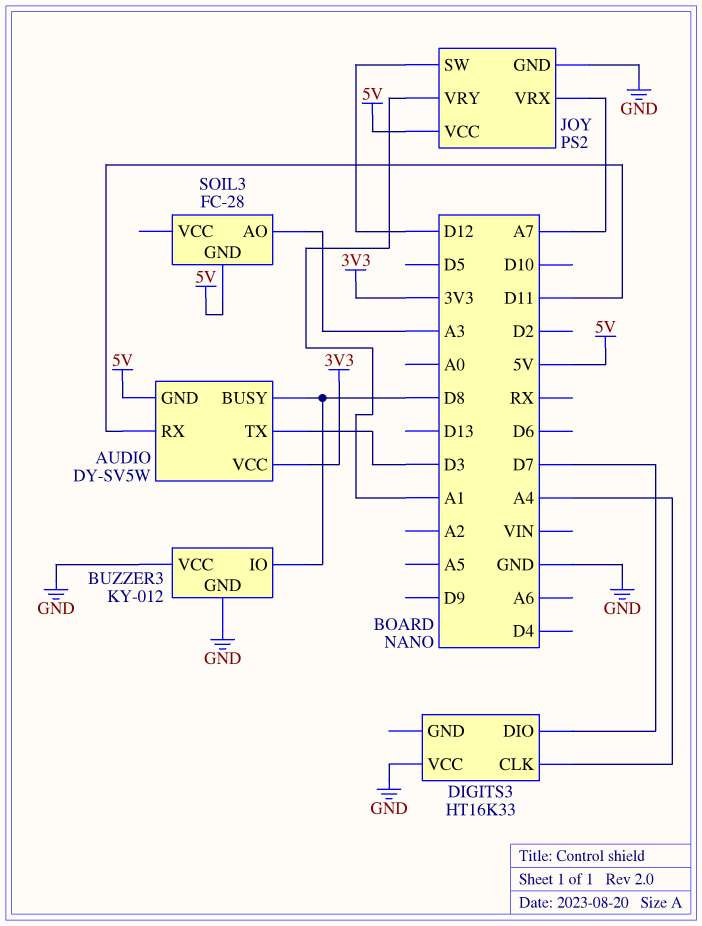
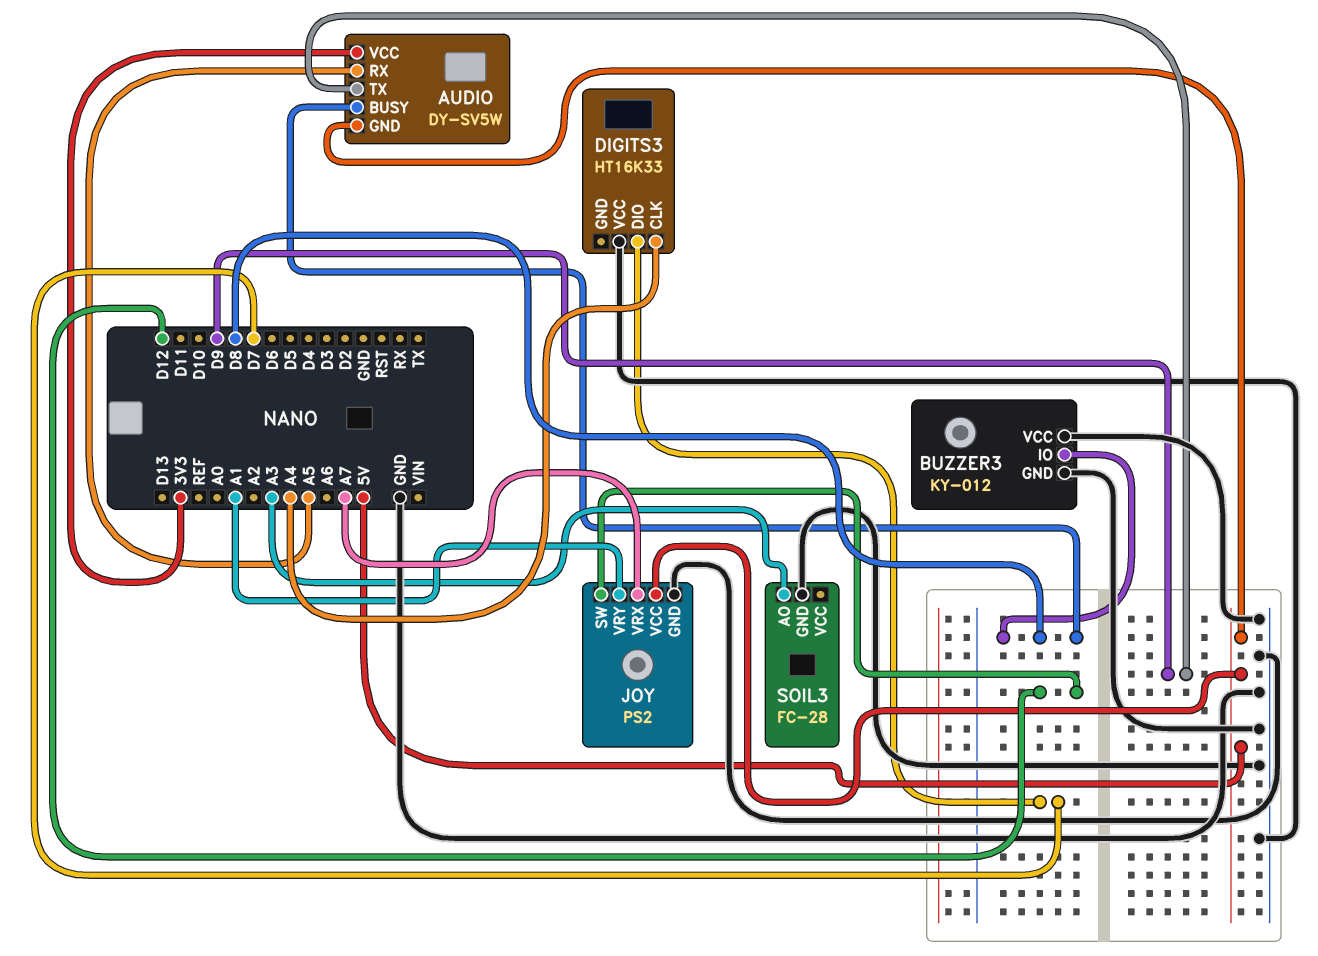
AUDIO pin RX: D11 -> A5
AUDIO pin TX: D3 -> D9
SOIL3 pin GND: 5V -> GND

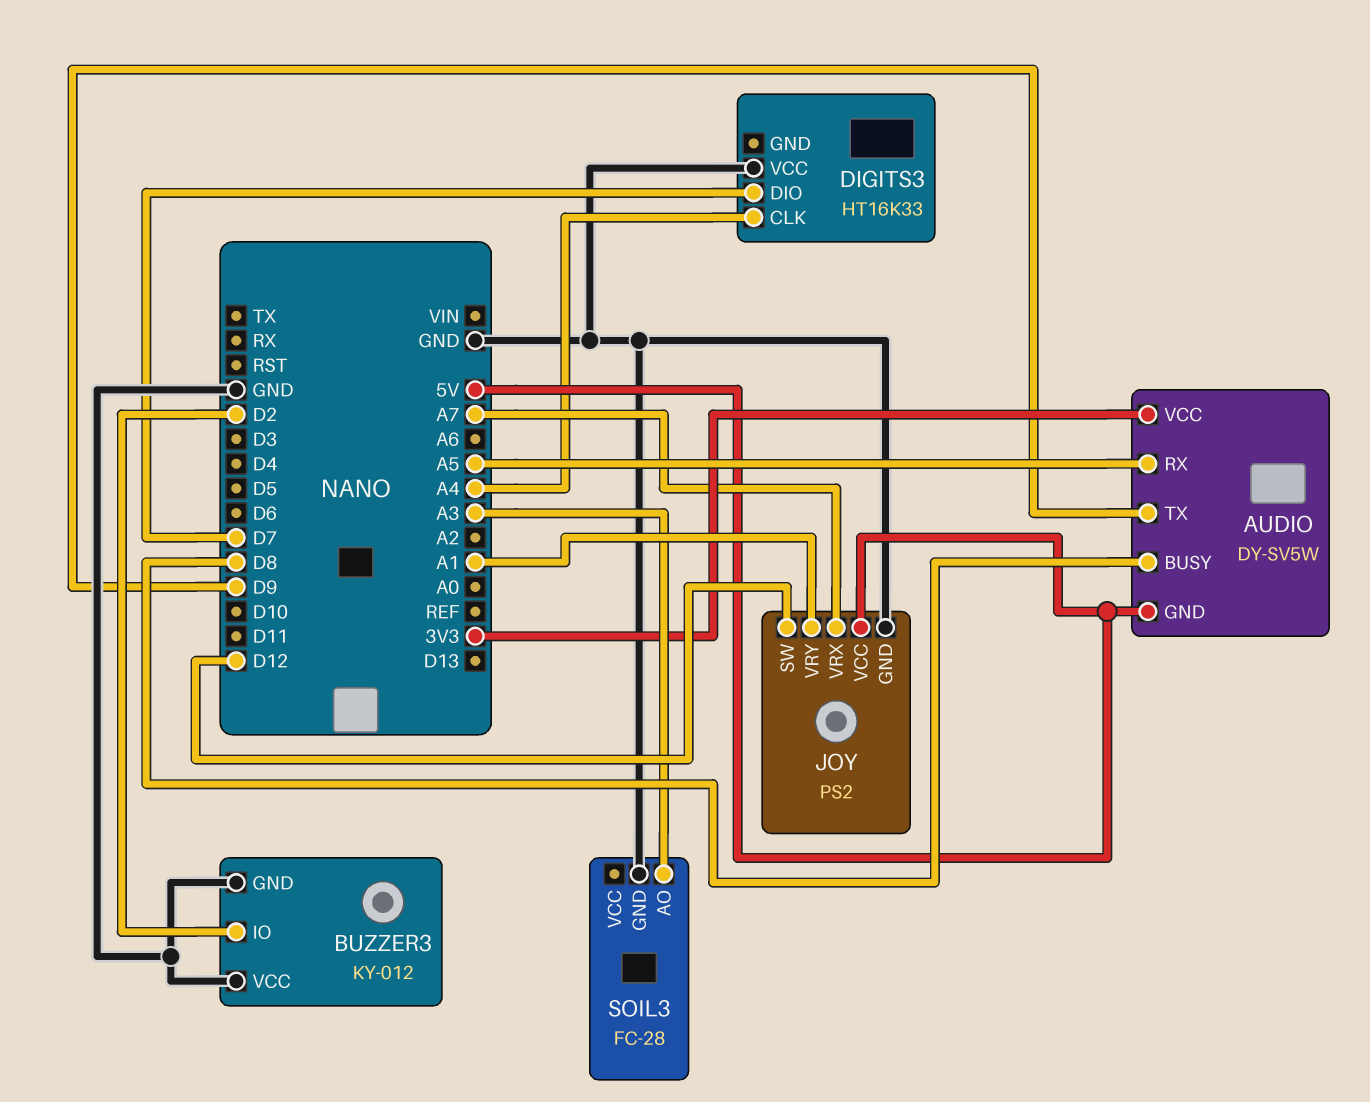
BUZZER3 pin IO: D8 -> D2

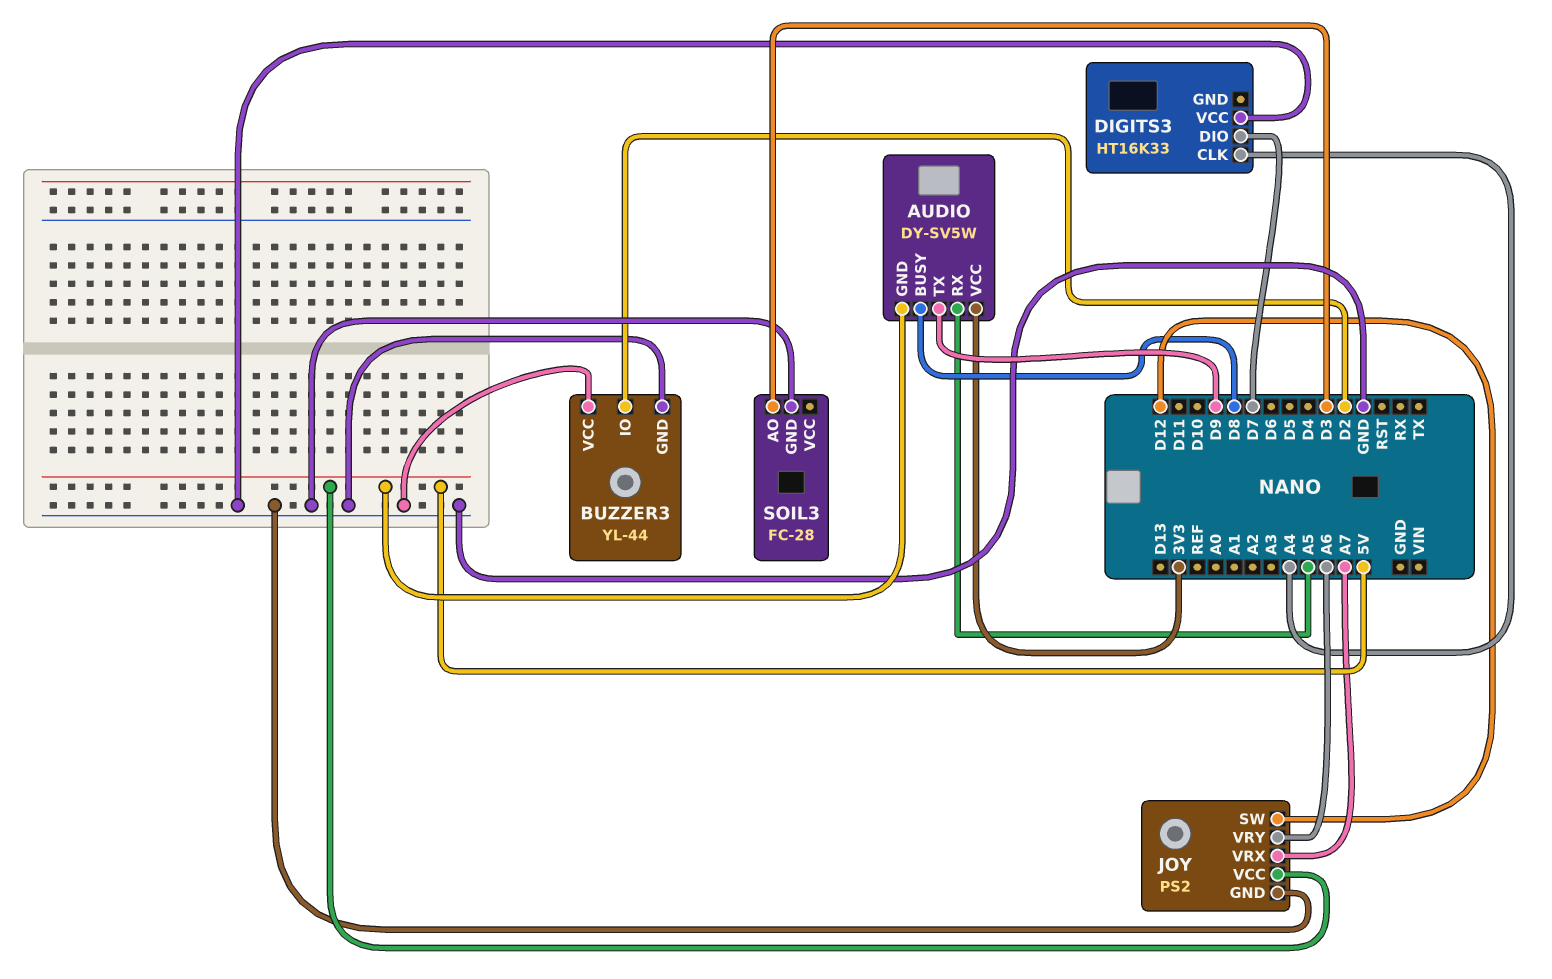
BUZZER3: KY-012 -> YL-44
JOY pin VRY: A1 -> A6
SOIL3 pin AO: A3 -> D3

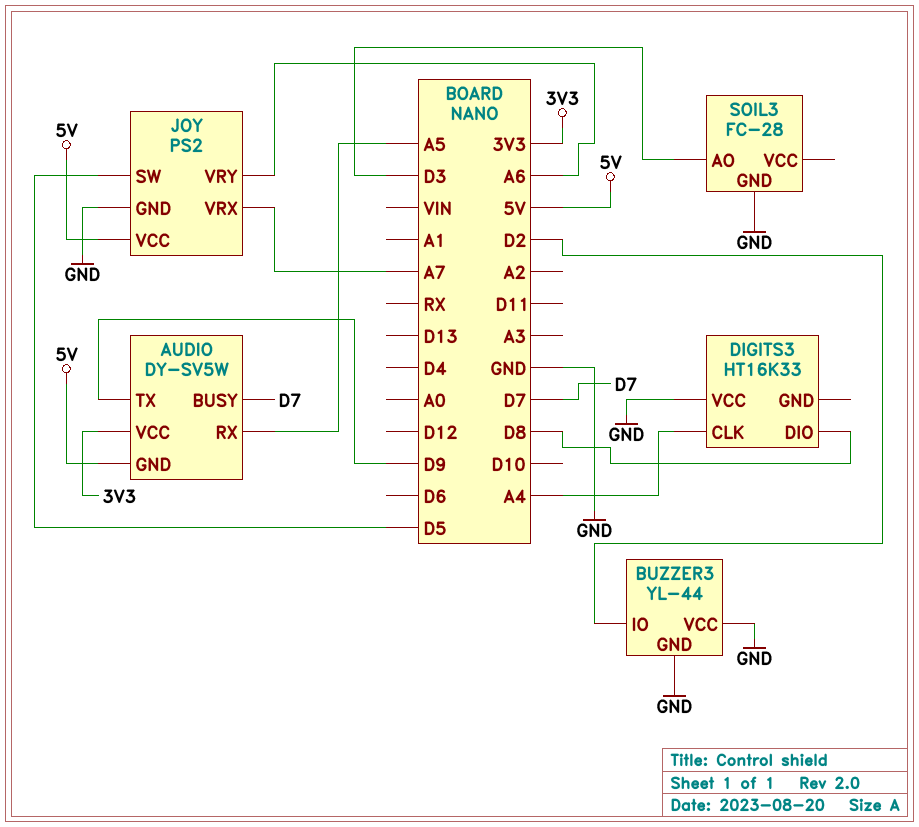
AUDIO pin BUSY: D8 -> D7
DIGITS3 pin DIO: D7 -> D8
JOY pin SW: D12 -> D5

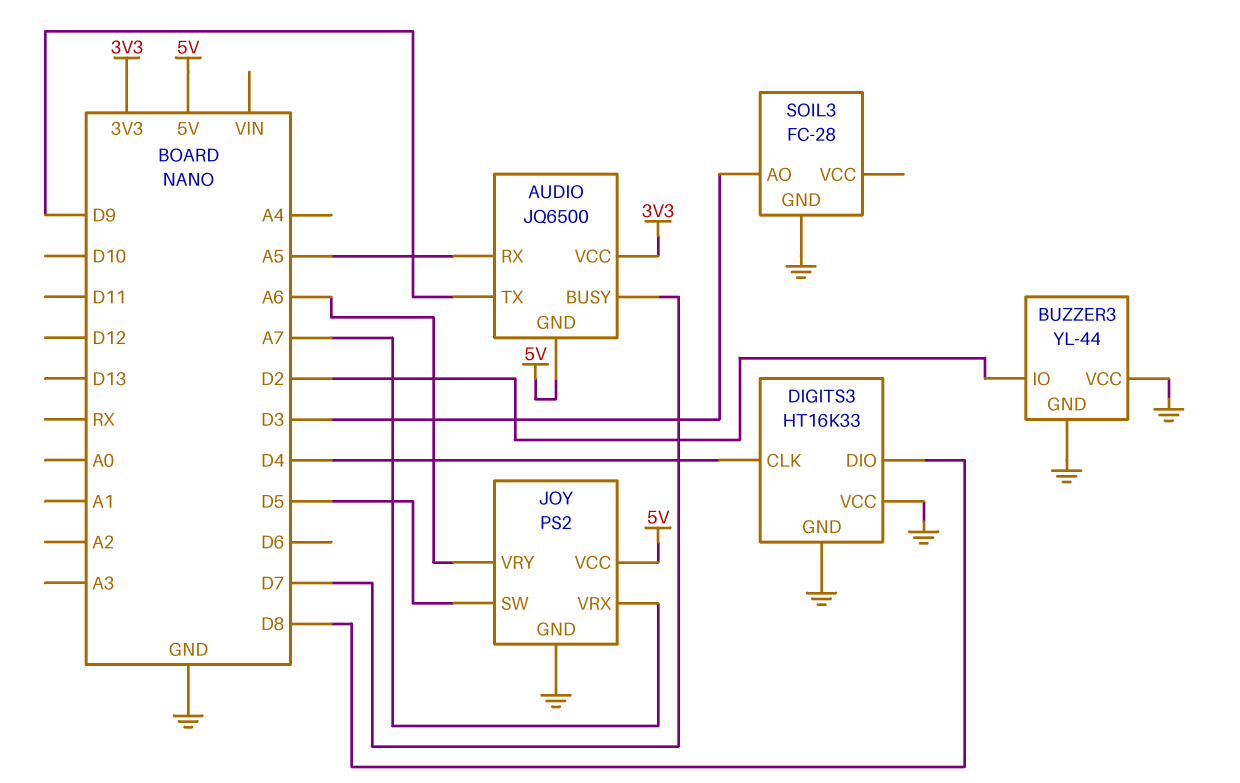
AUDIO: DY-SV5W -> JQ6500
DIGITS3 pin CLK: A4 -> D4
DIGITS3 pin GND: none -> GND

